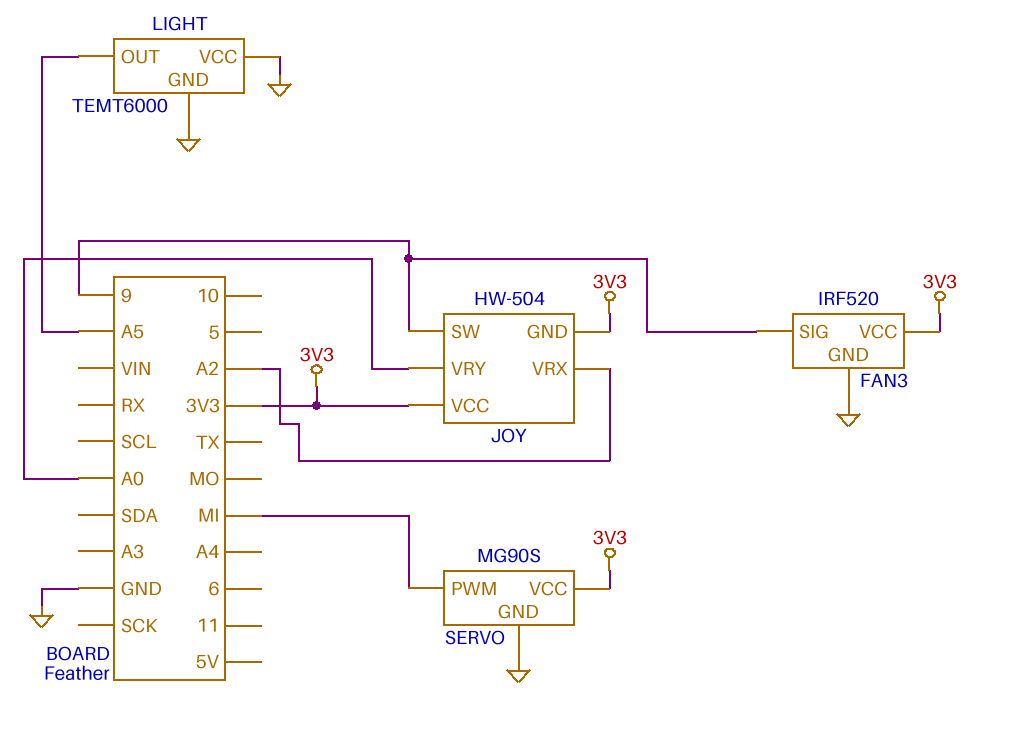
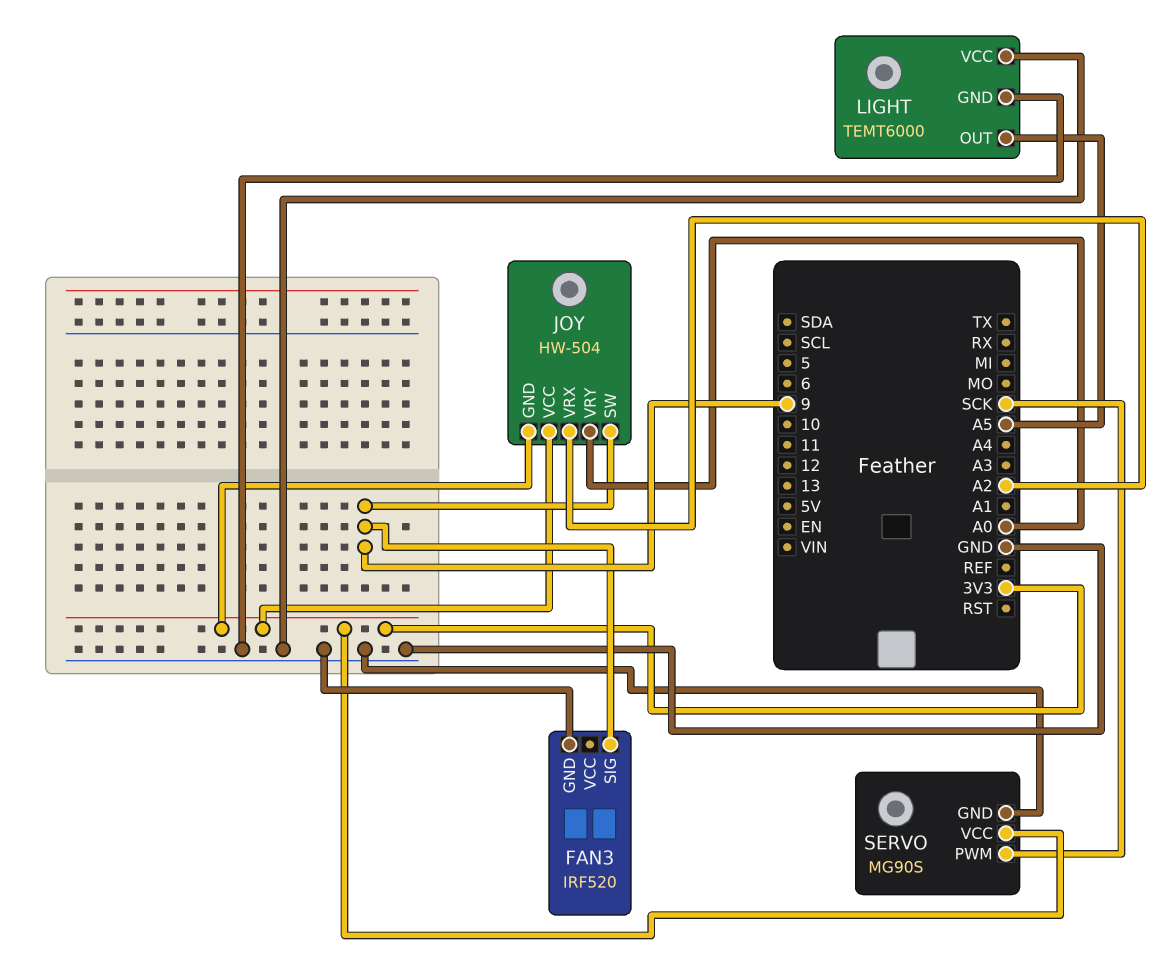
FAN3 pin VCC: 3V3 -> none
SERVO pin PWM: MI -> SCK

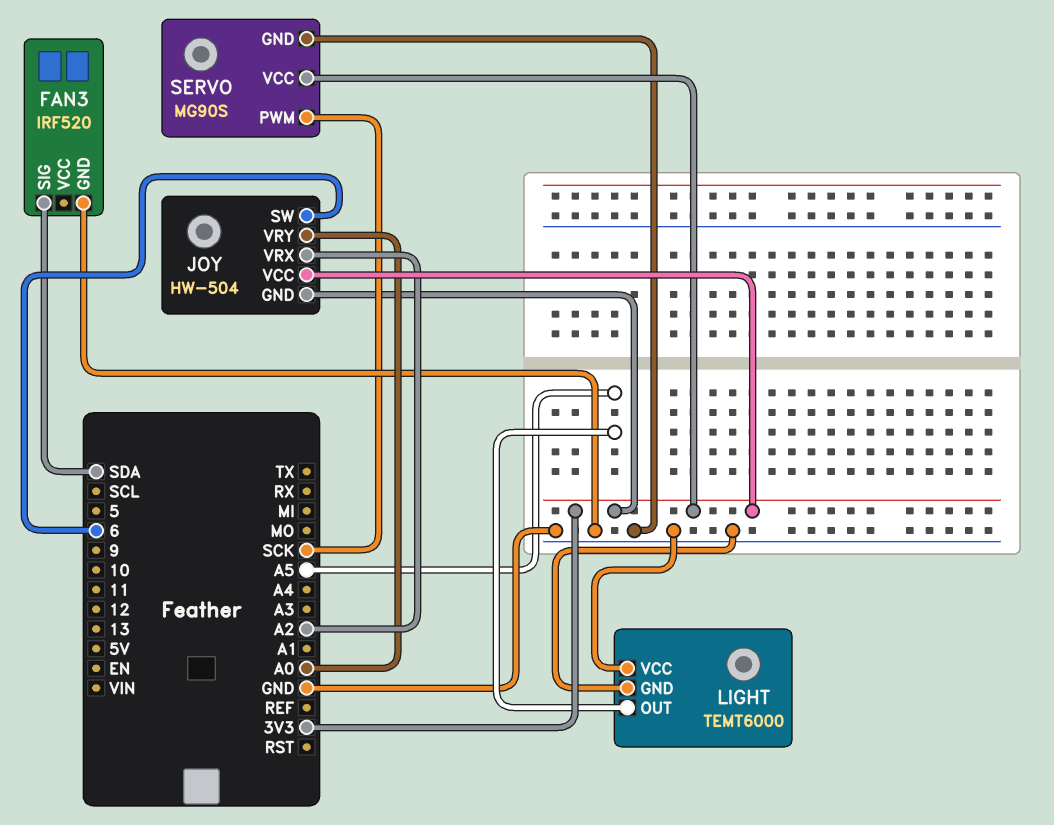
FAN3 pin SIG: 9 -> SDA
JOY pin SW: 9 -> 6

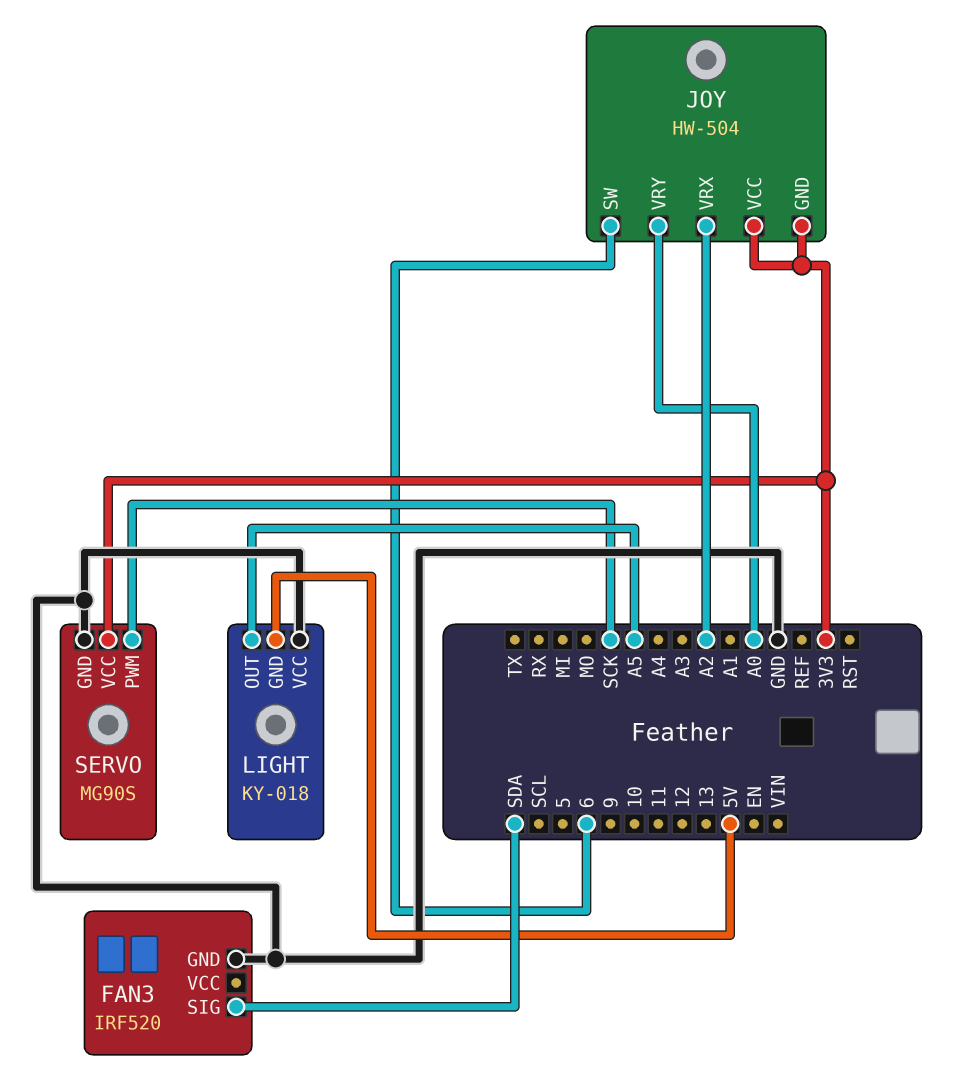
LIGHT: TEMT6000 -> KY-018
LIGHT pin GND: GND -> 5V

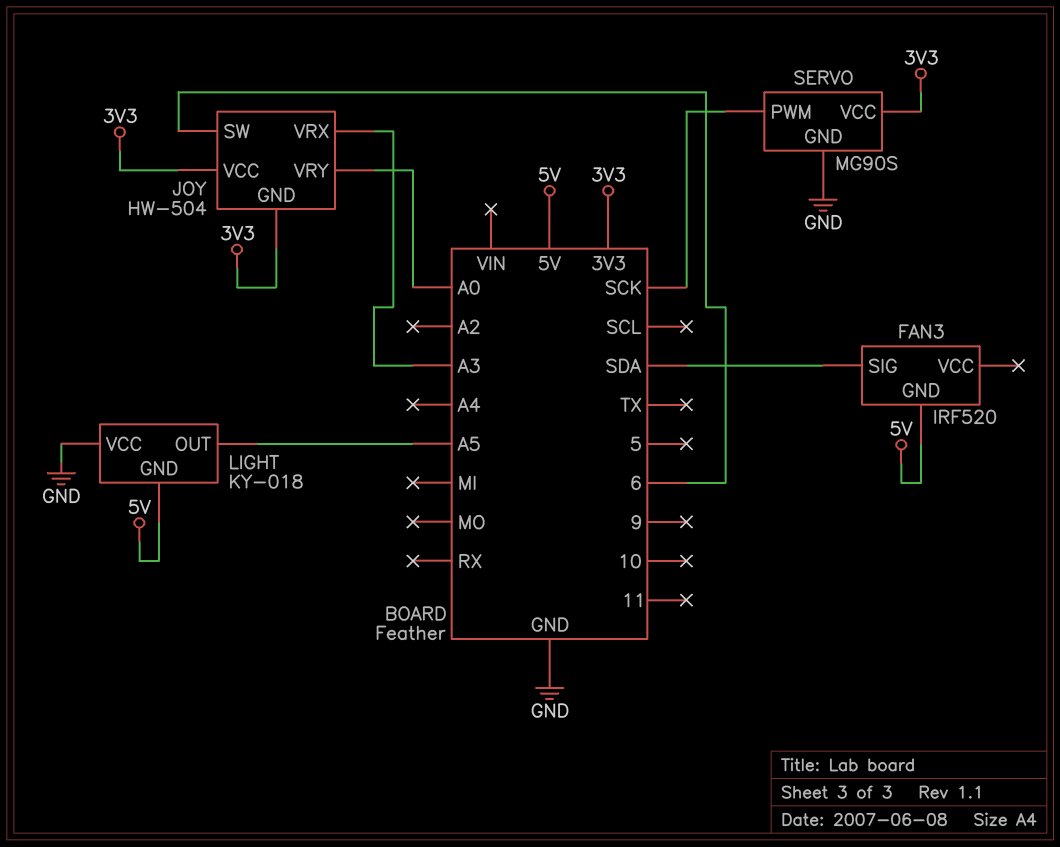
FAN3 pin GND: GND -> 5V
JOY pin VRX: A2 -> A3

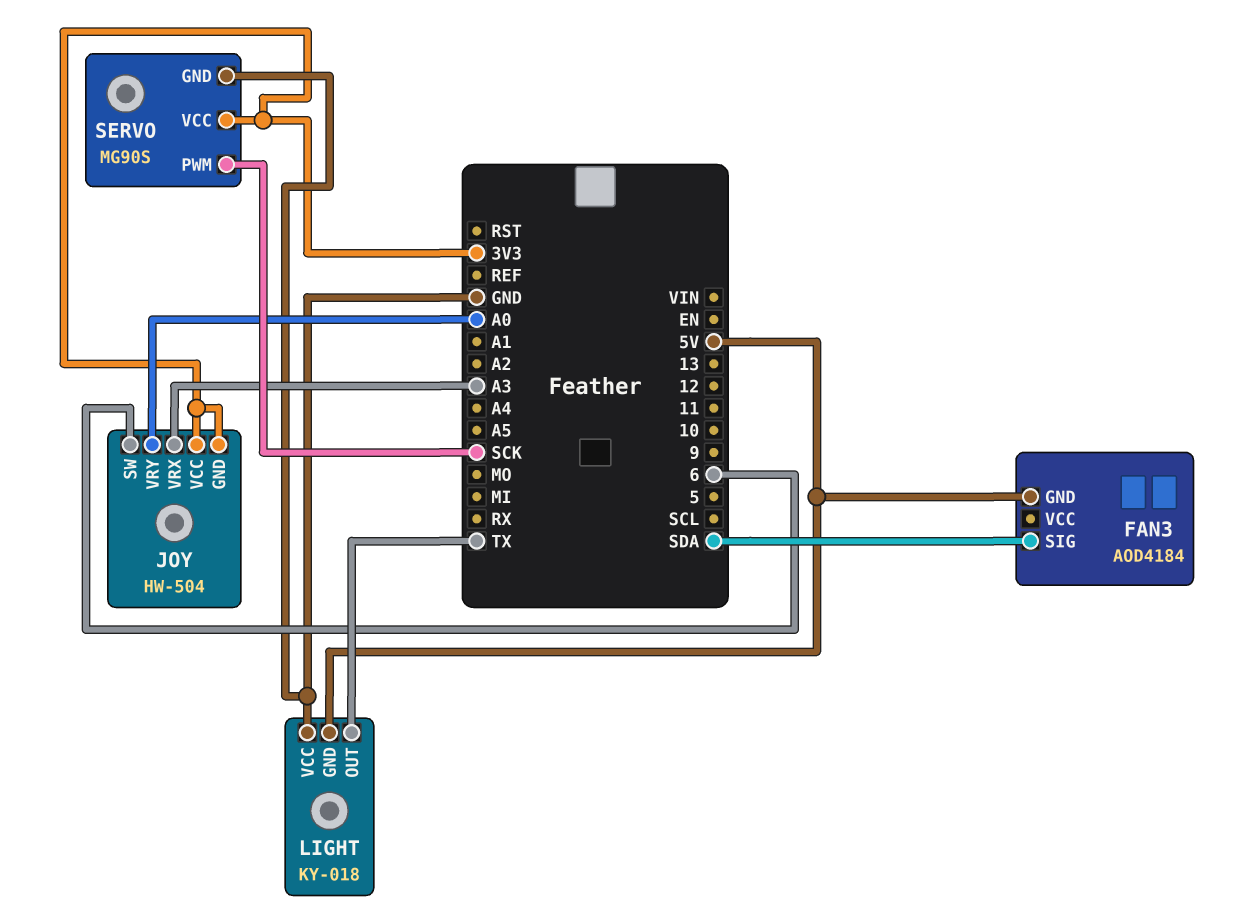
FAN3: IRF520 -> AOD4184
LIGHT pin OUT: A5 -> TX

